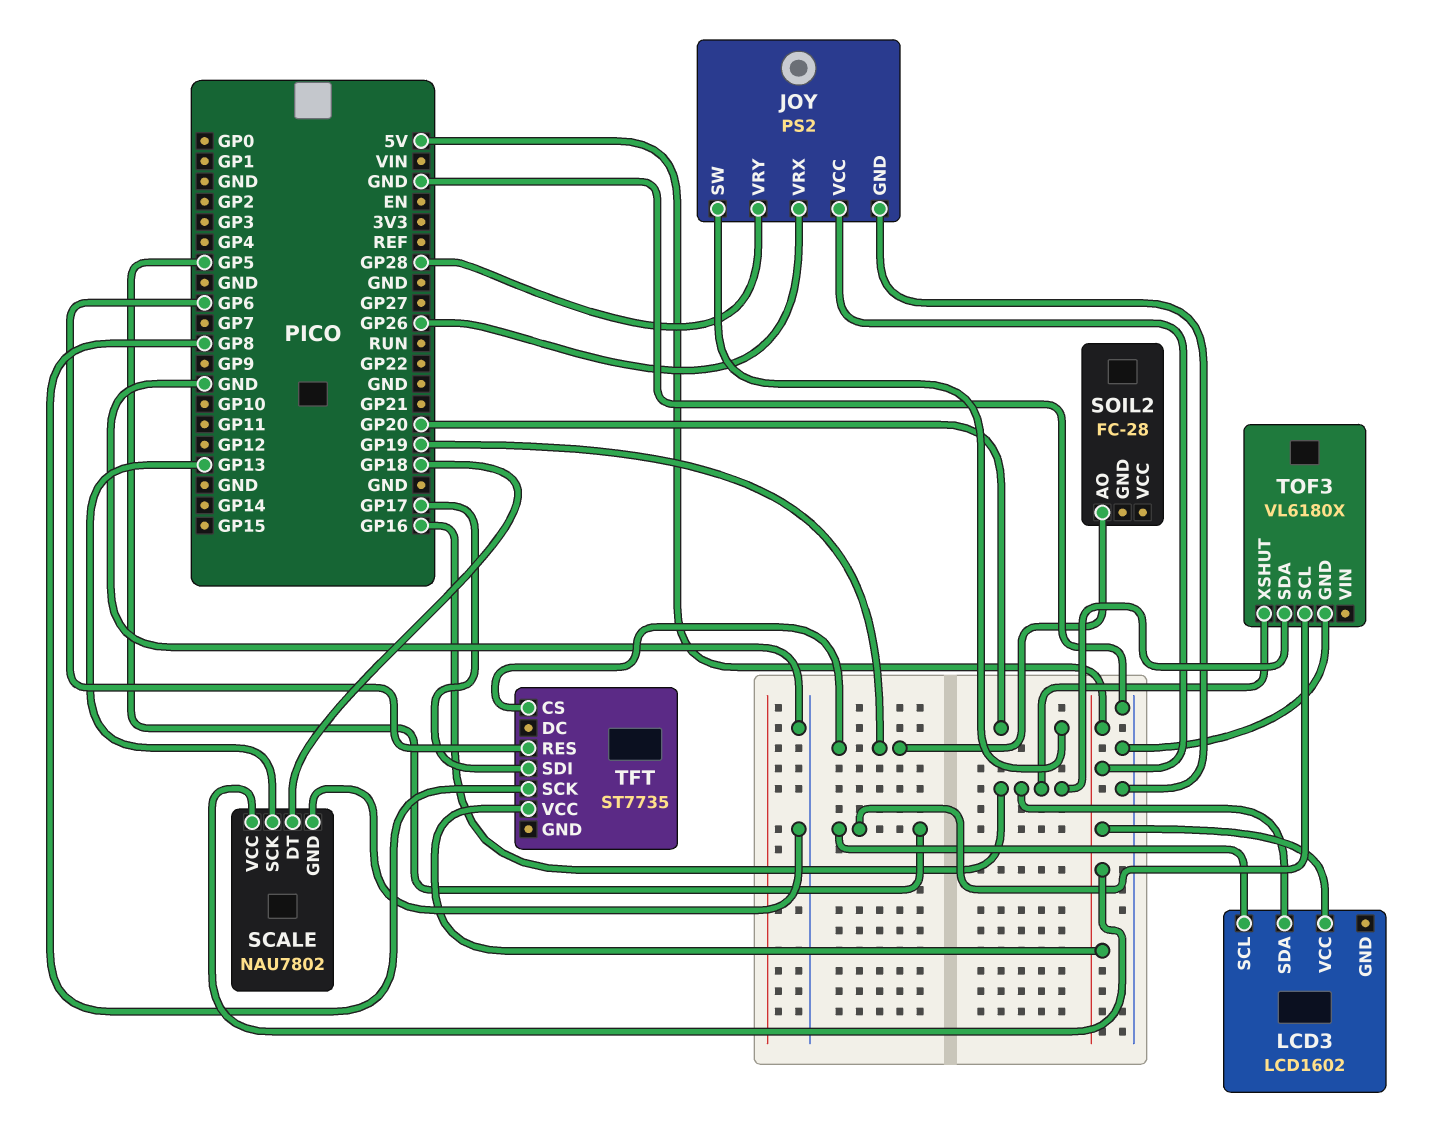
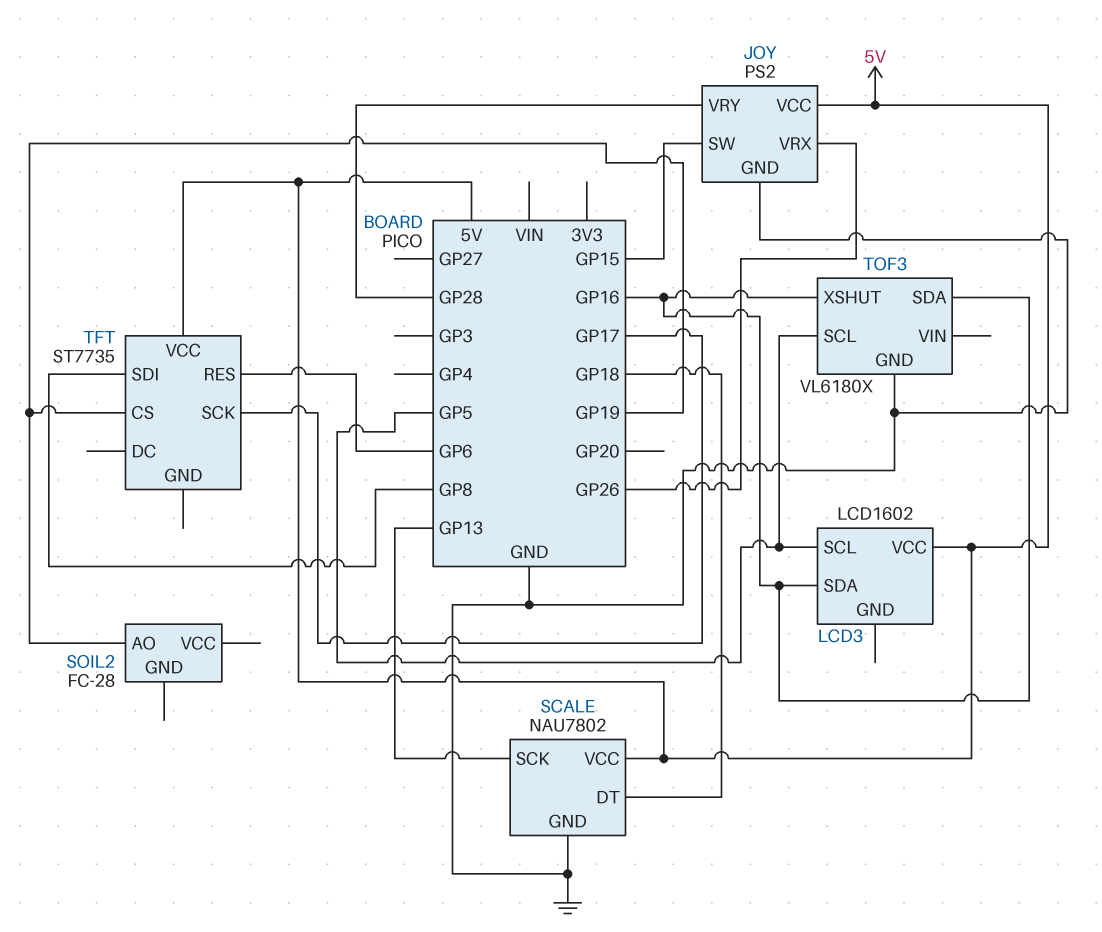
JOY pin SW: GP20 -> GP15
TFT pin SCK: GP8 -> GP17
TFT pin SDI: GP17 -> GP8

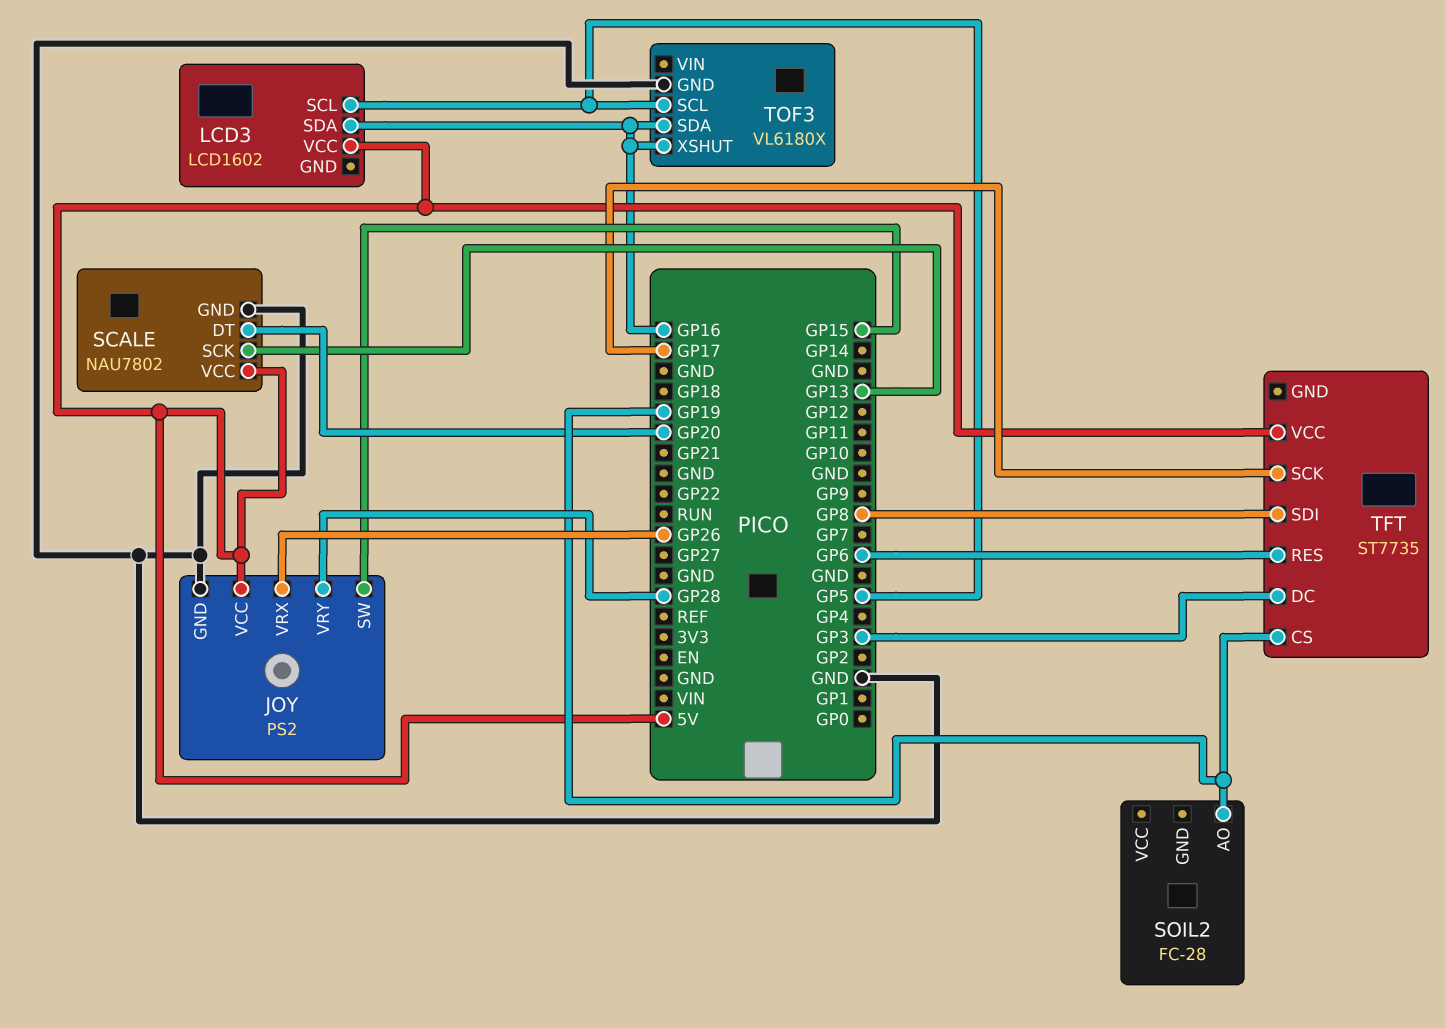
SCALE pin DT: GP18 -> GP20
TFT pin DC: none -> GP3

